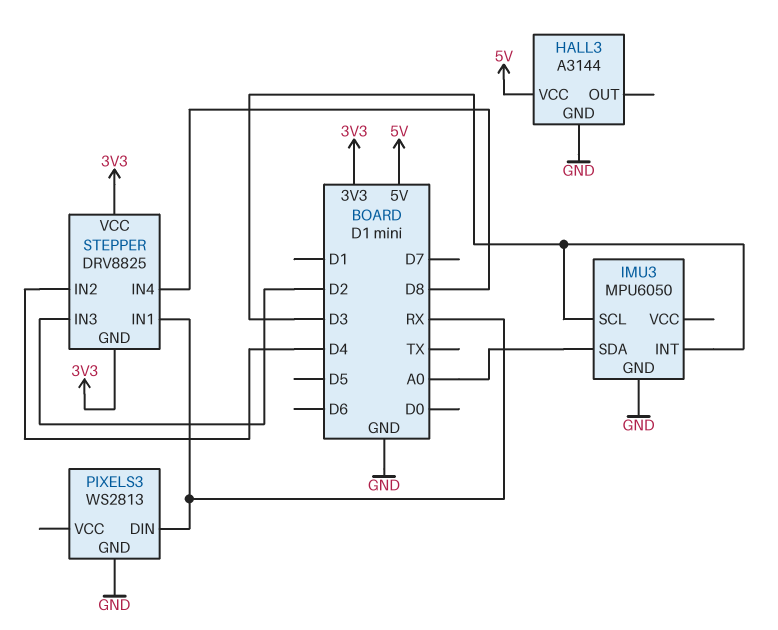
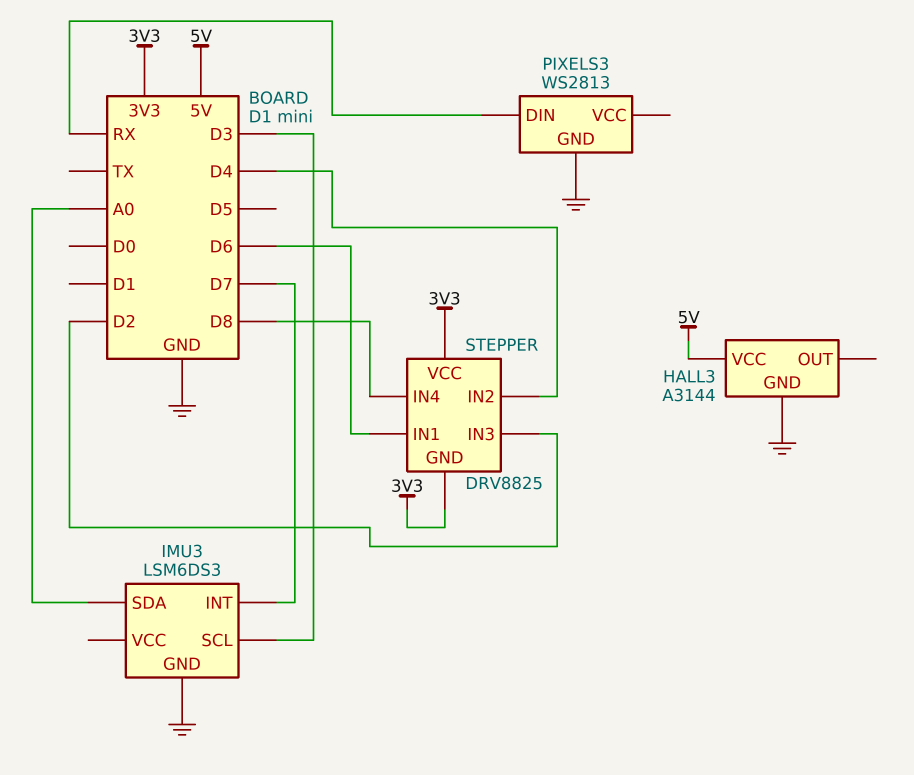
IMU3: MPU6050 -> LSM6DS3
IMU3 pin INT: D3 -> D7
STEPPER pin IN1: RX -> D6

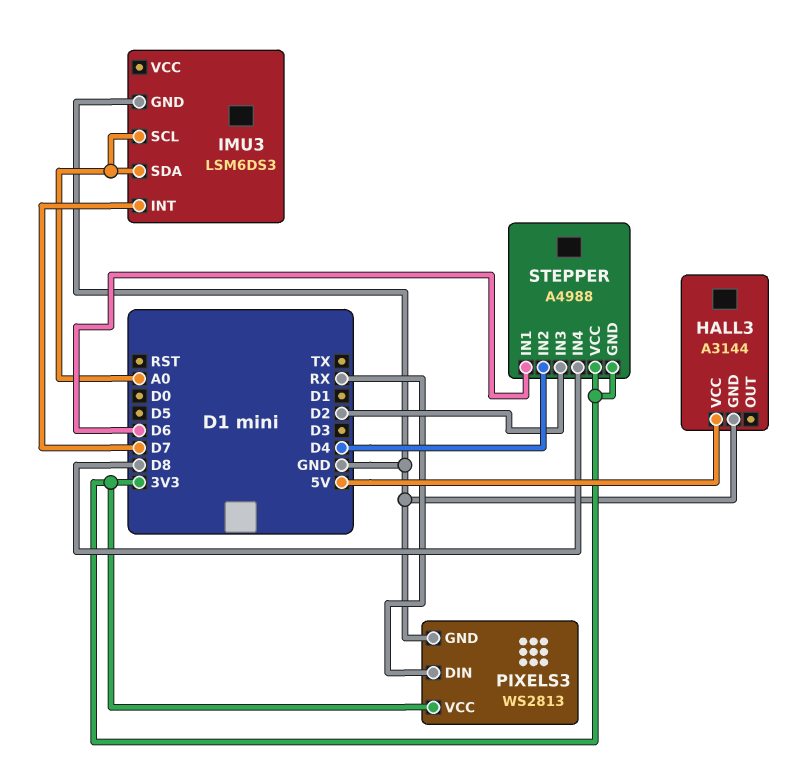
IMU3 pin SCL: D3 -> A0
PIXELS3 pin VCC: none -> 3V3
STEPPER: DRV8825 -> A4988

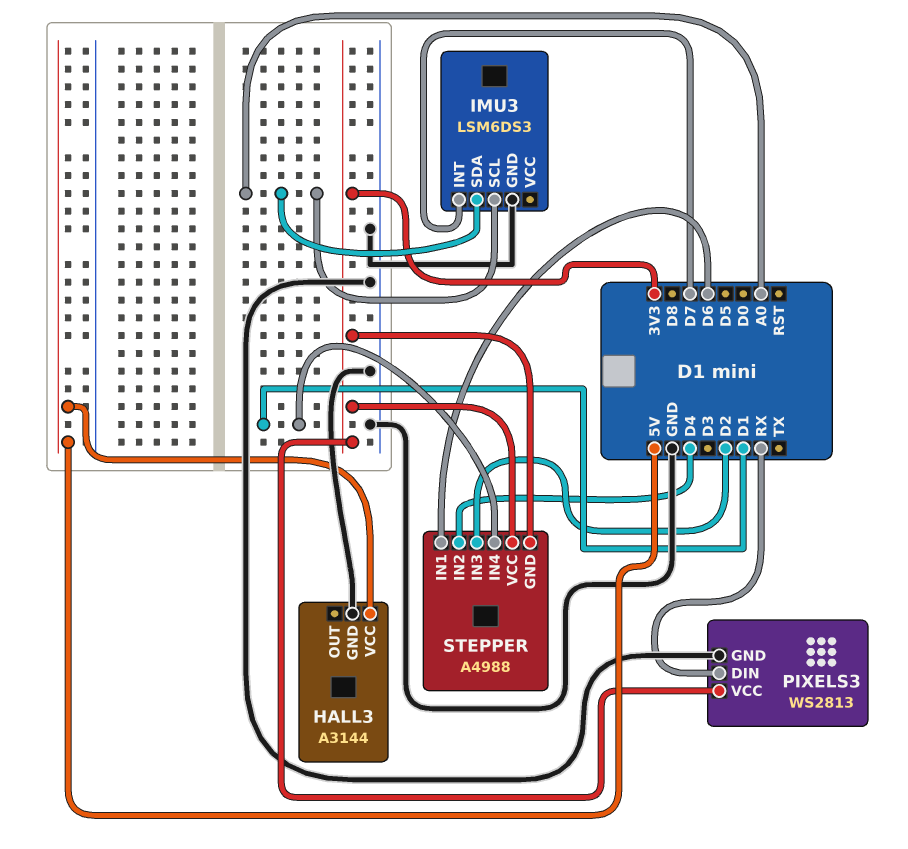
STEPPER pin IN4: D8 -> D1

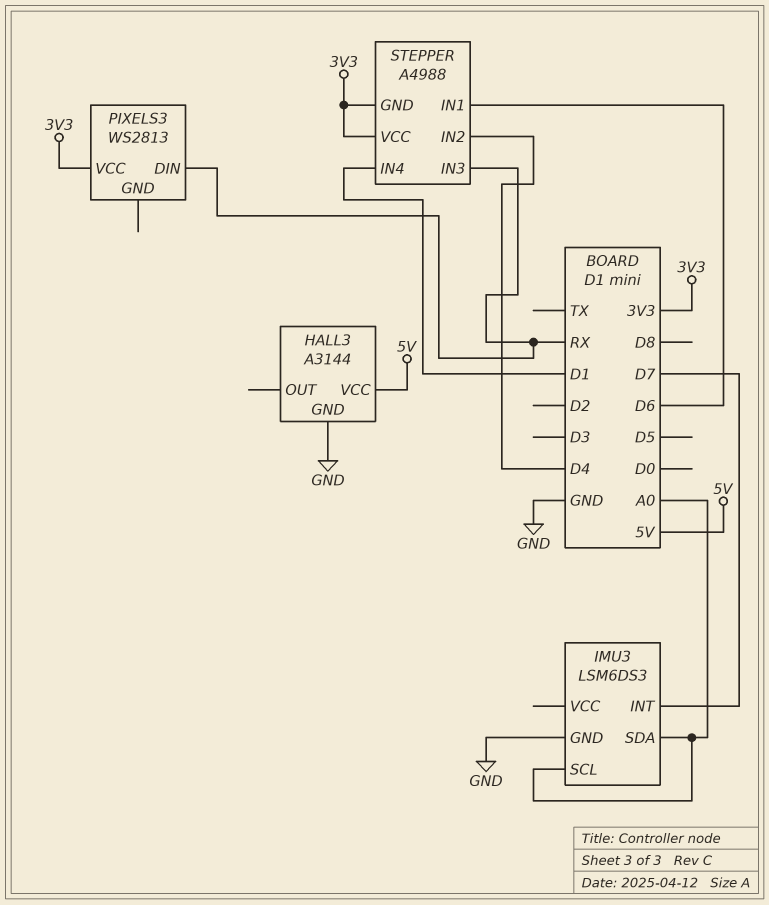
PIXELS3 pin GND: GND -> none
STEPPER pin IN3: D2 -> RX

